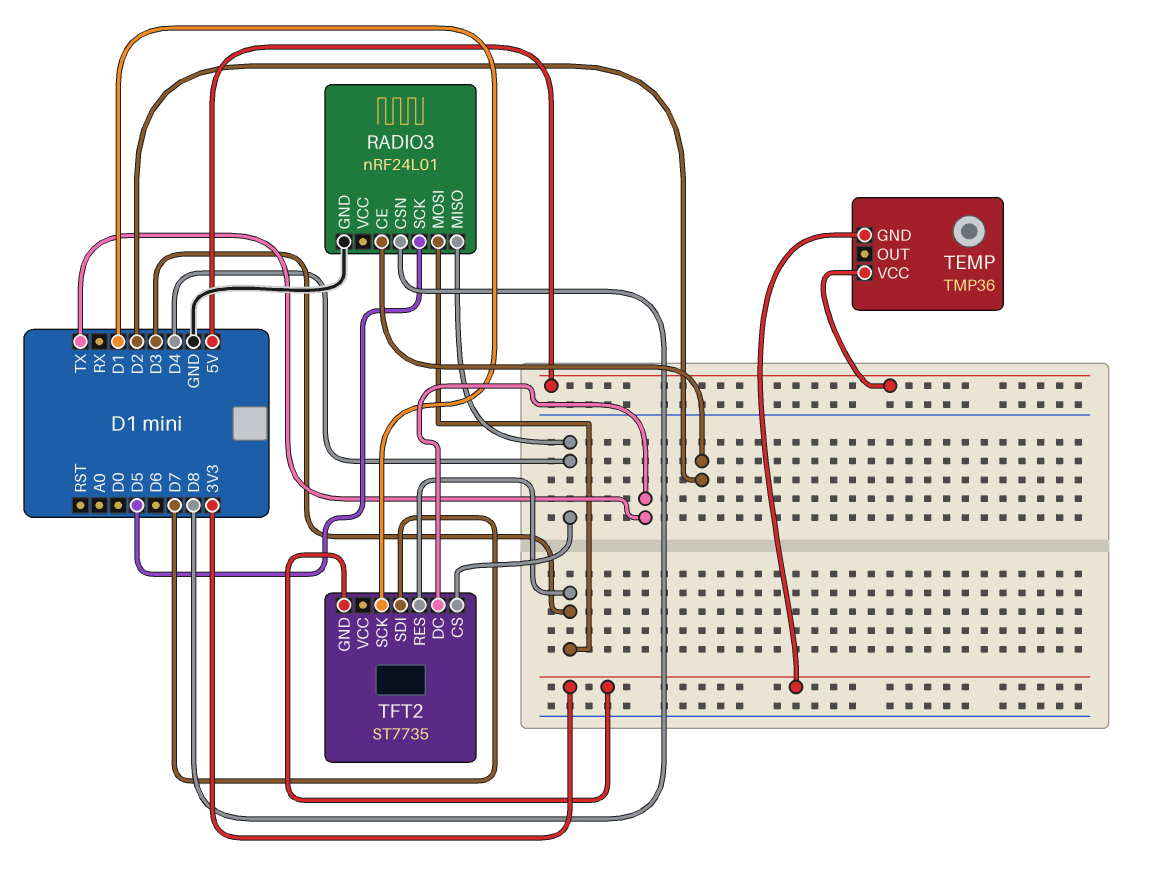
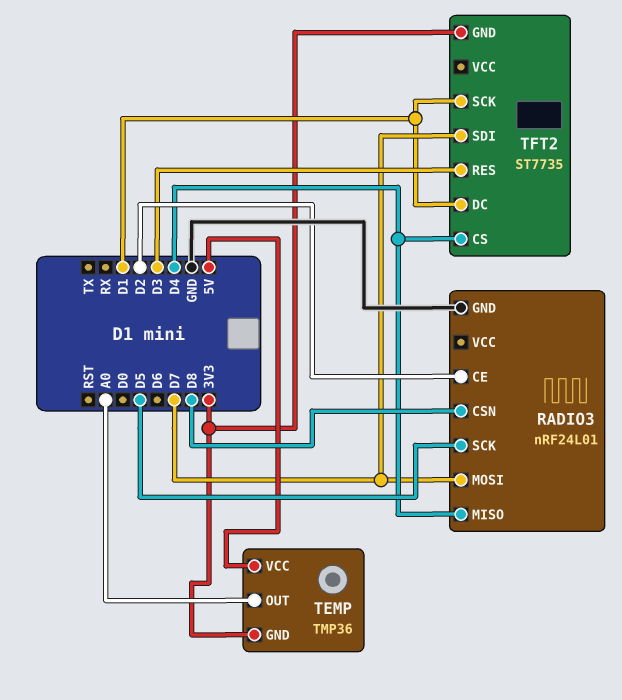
RADIO3 pin MOSI: D3 -> D7
TEMP pin OUT: none -> A0
TFT2 pin DC: TX -> D1

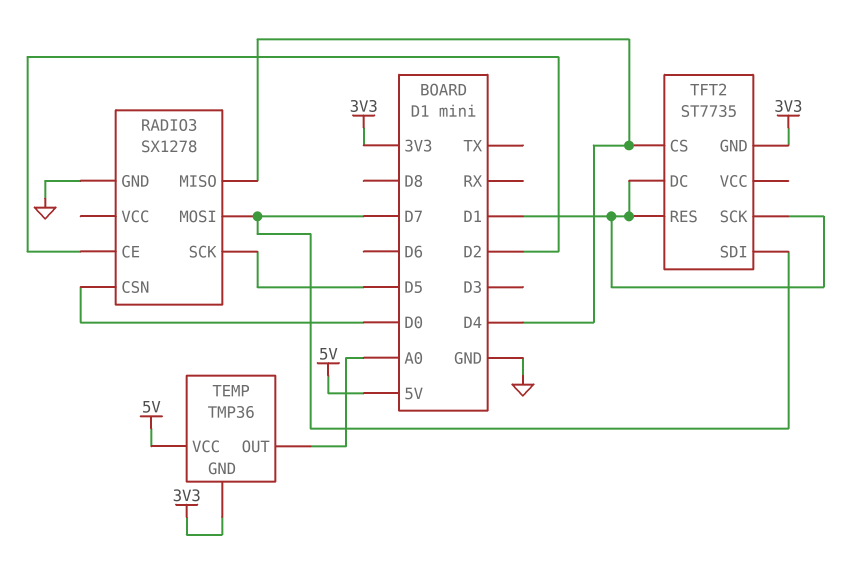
RADIO3: nRF24L01 -> SX1278
RADIO3 pin CSN: D8 -> D0
TFT2 pin RES: D3 -> D1

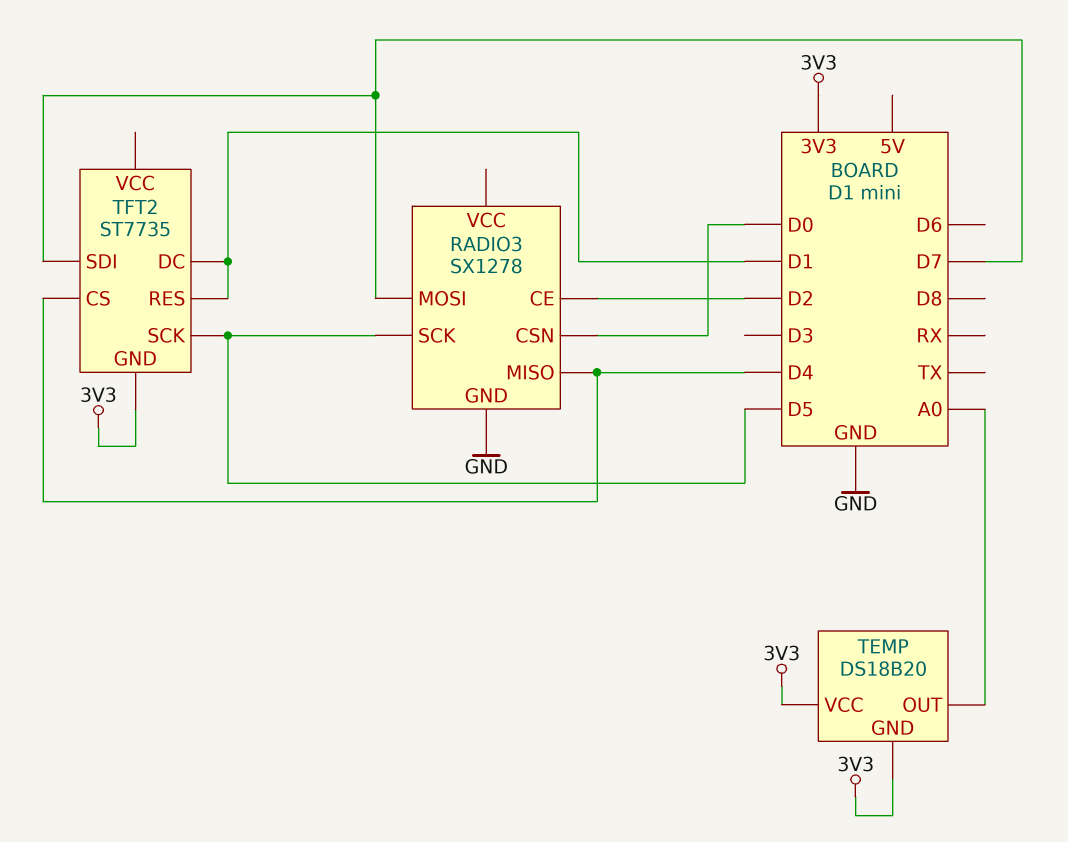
TEMP: TMP36 -> DS18B20
TEMP pin VCC: 5V -> 3V3
TFT2 pin SCK: D1 -> D5

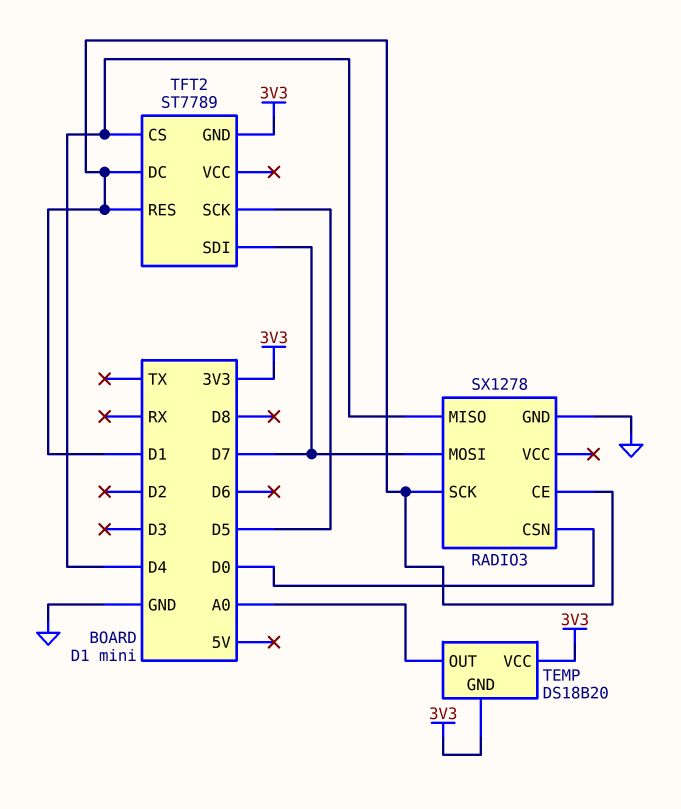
RADIO3 pin CE: D2 -> D1
RADIO3 pin SCK: D5 -> D1
TFT2: ST7735 -> ST7789

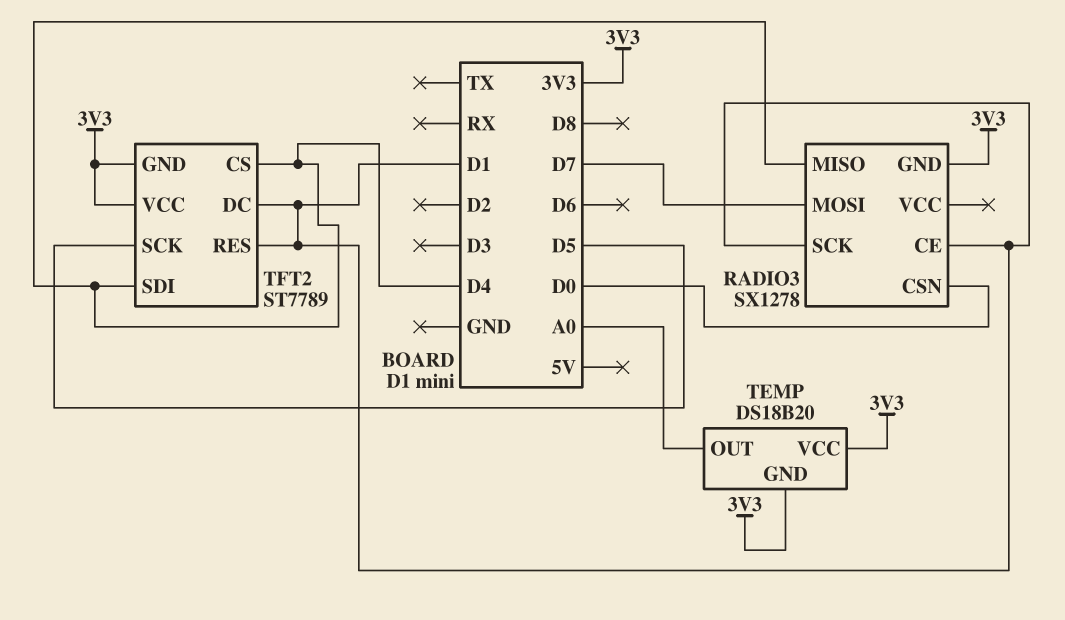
RADIO3 pin GND: GND -> 3V3
TFT2 pin SDI: D7 -> D4
TFT2 pin VCC: none -> 3V3

